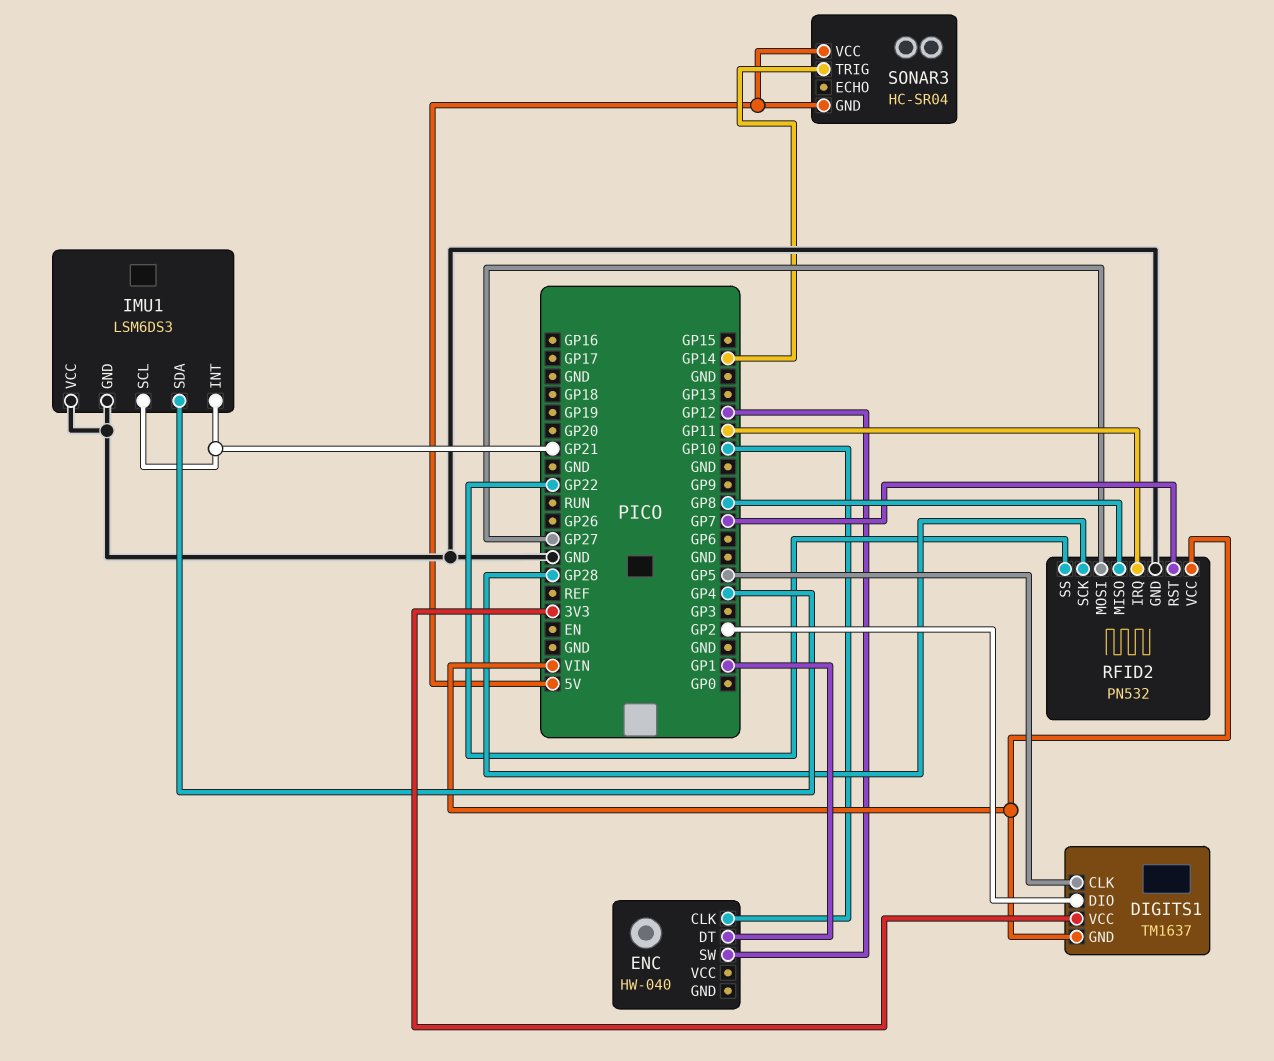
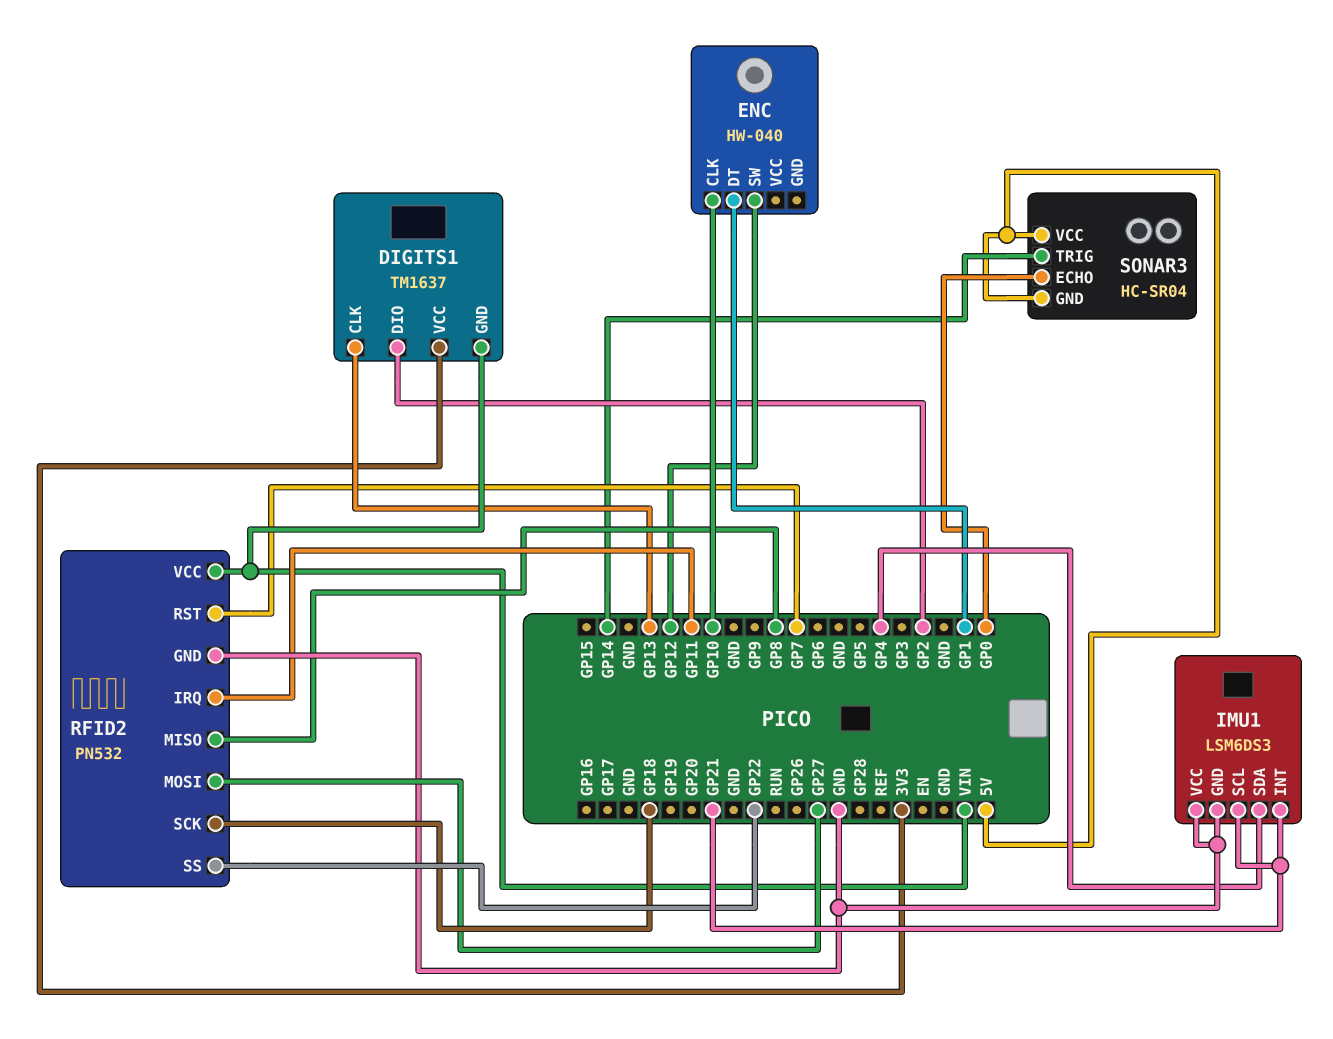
DIGITS1 pin CLK: GP5 -> GP13
RFID2 pin SCK: GP28 -> GP18
SONAR3 pin ECHO: none -> GP0

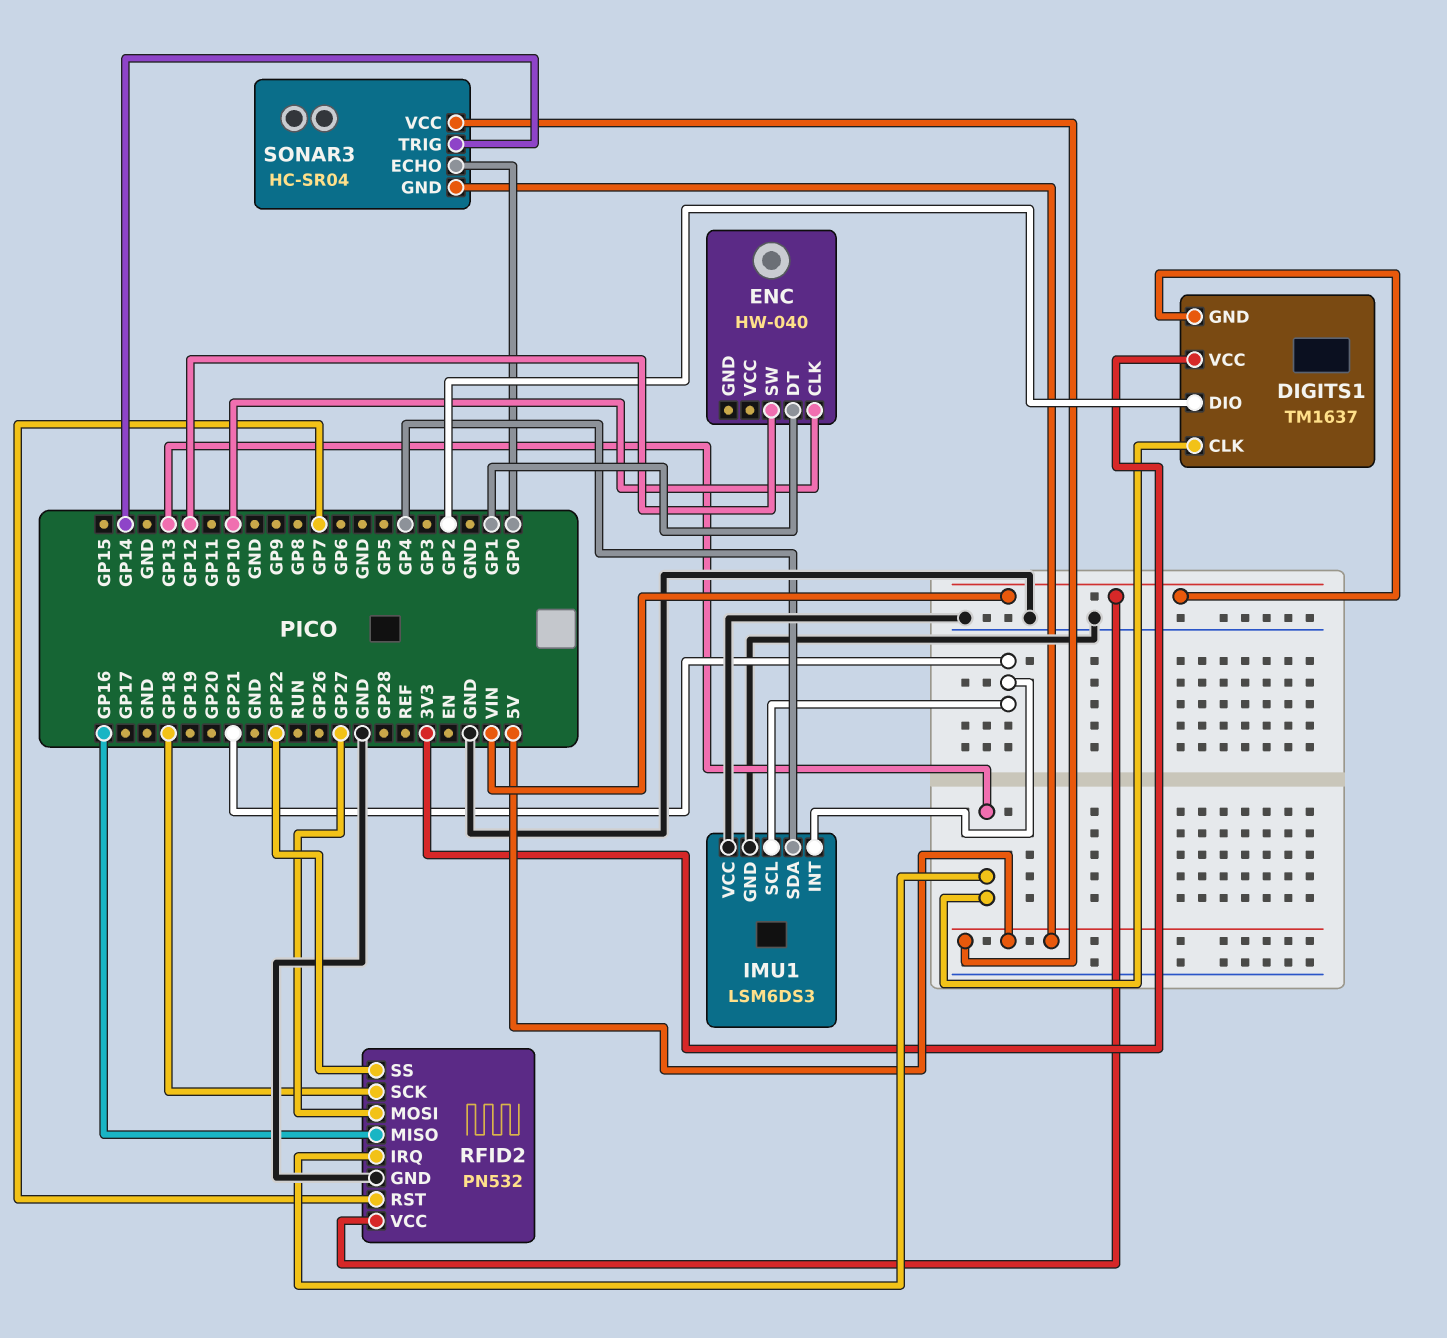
RFID2 pin IRQ: GP11 -> GP13
RFID2 pin MISO: GP8 -> GP16

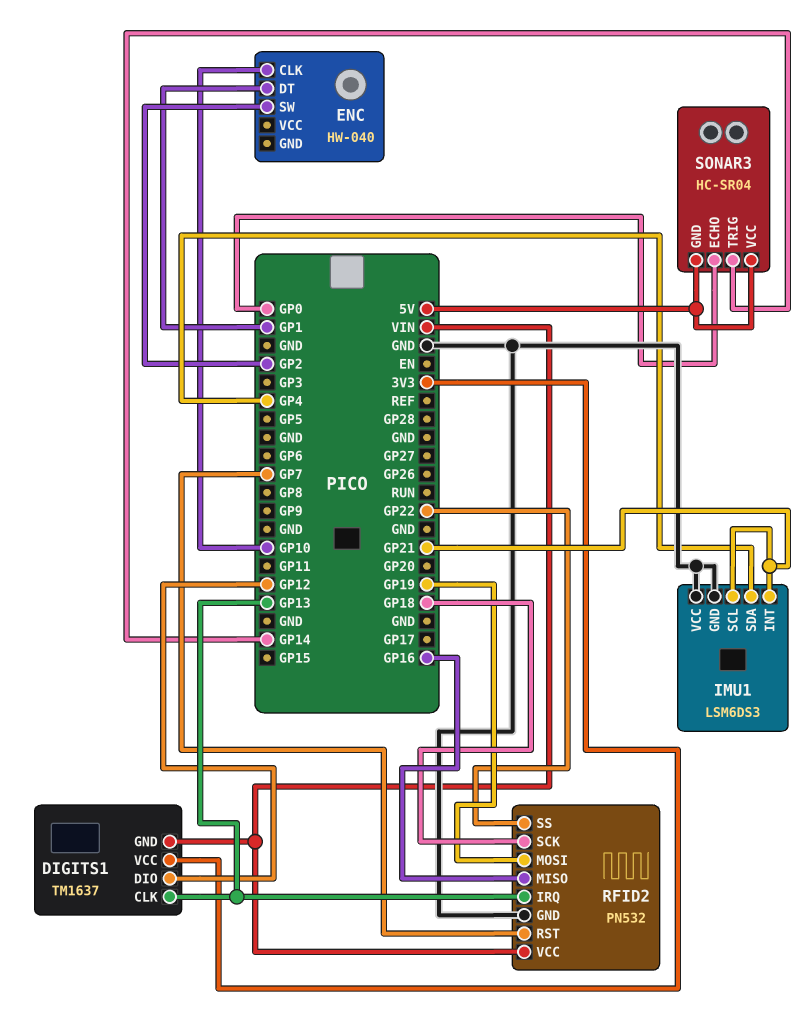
DIGITS1 pin DIO: GP2 -> GP12
ENC pin SW: GP12 -> GP2
RFID2 pin MOSI: GP27 -> GP19

